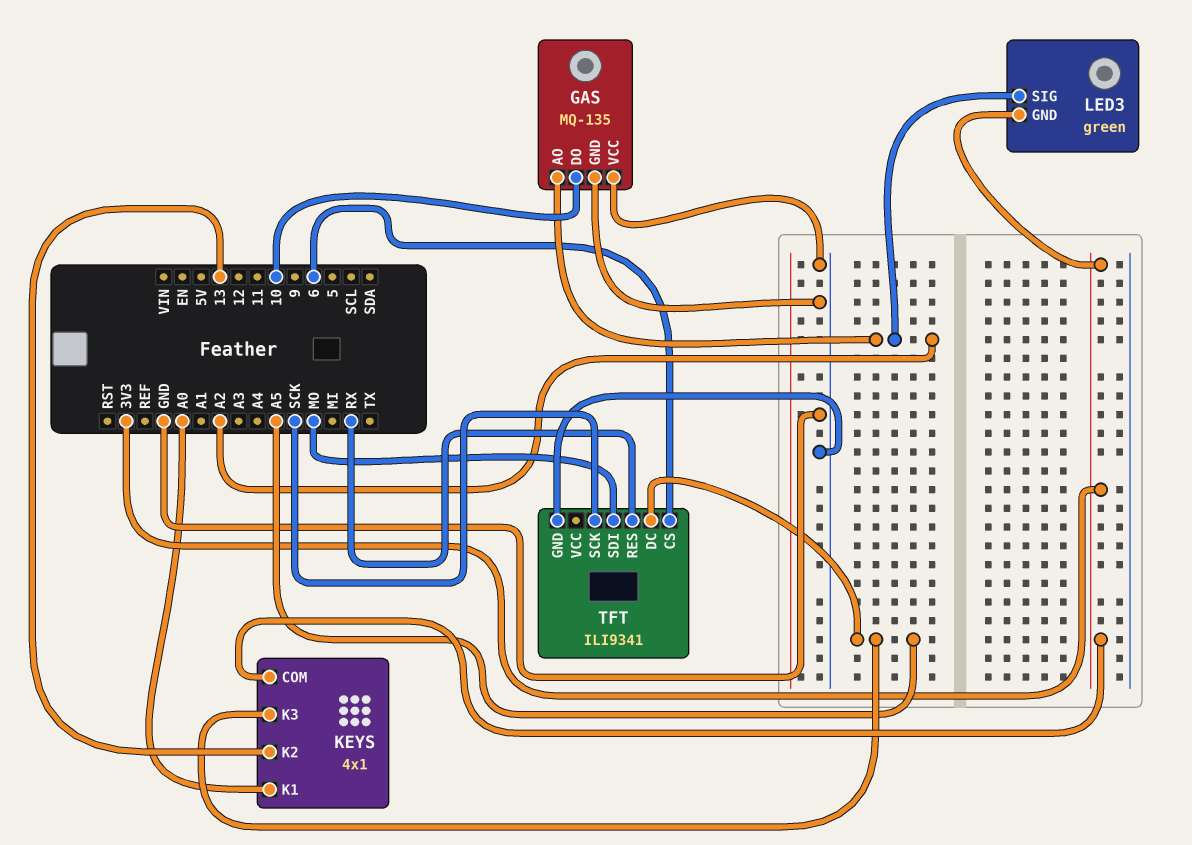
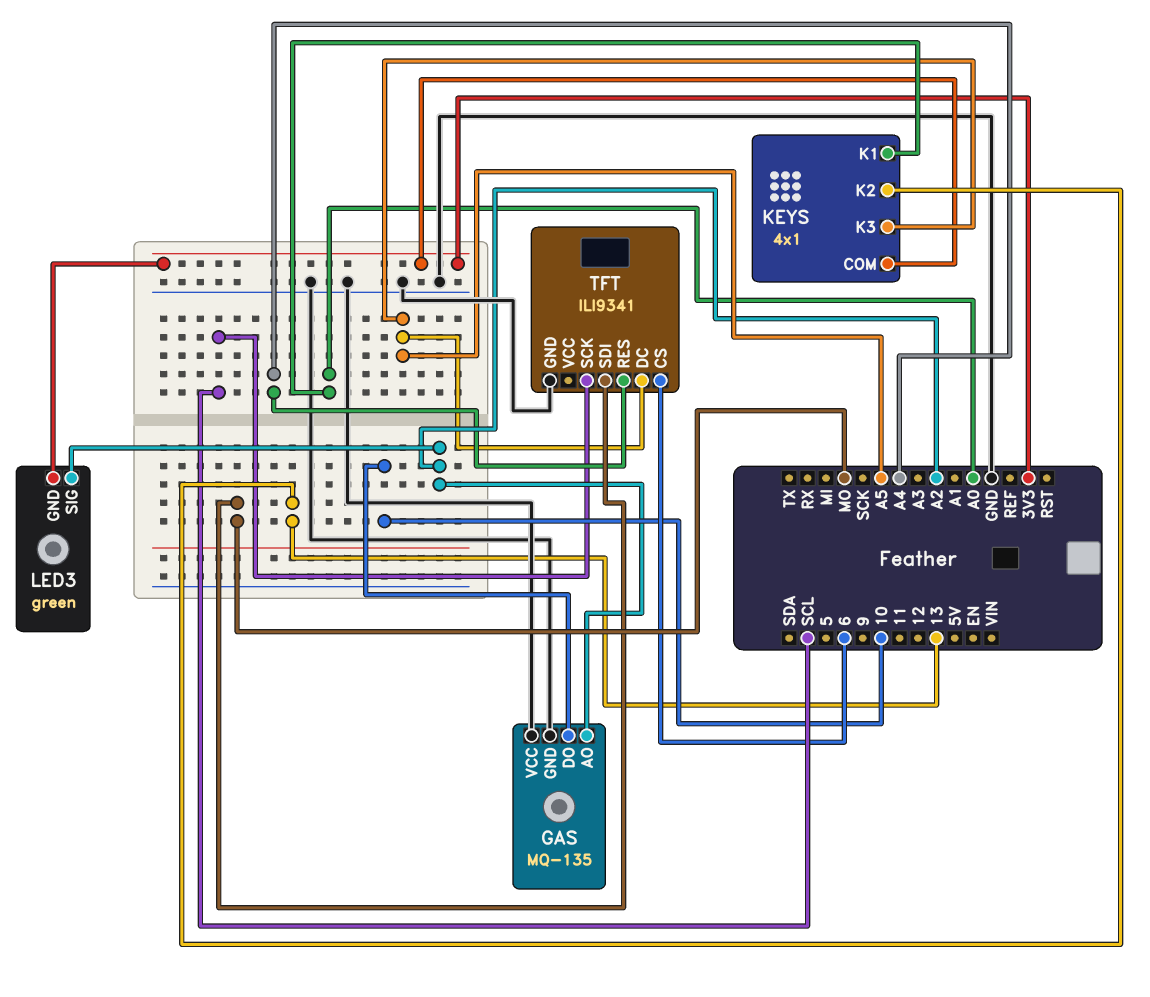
TFT pin RES: RX -> A4
TFT pin SCK: SCK -> SCL

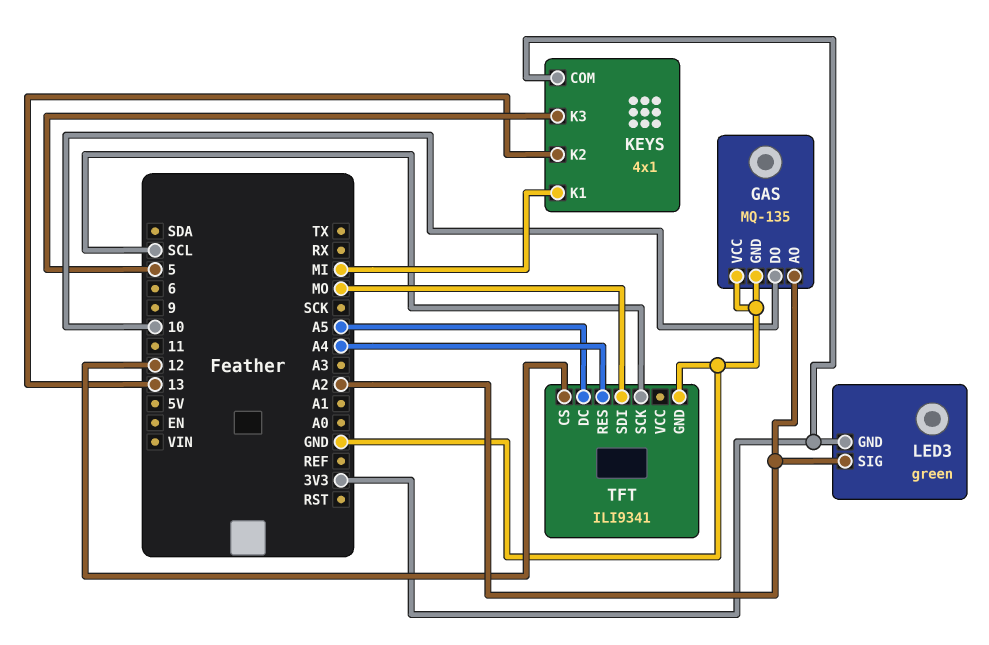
KEYS pin K1: A0 -> MI
KEYS pin K3: A5 -> 5
TFT pin CS: 6 -> 12

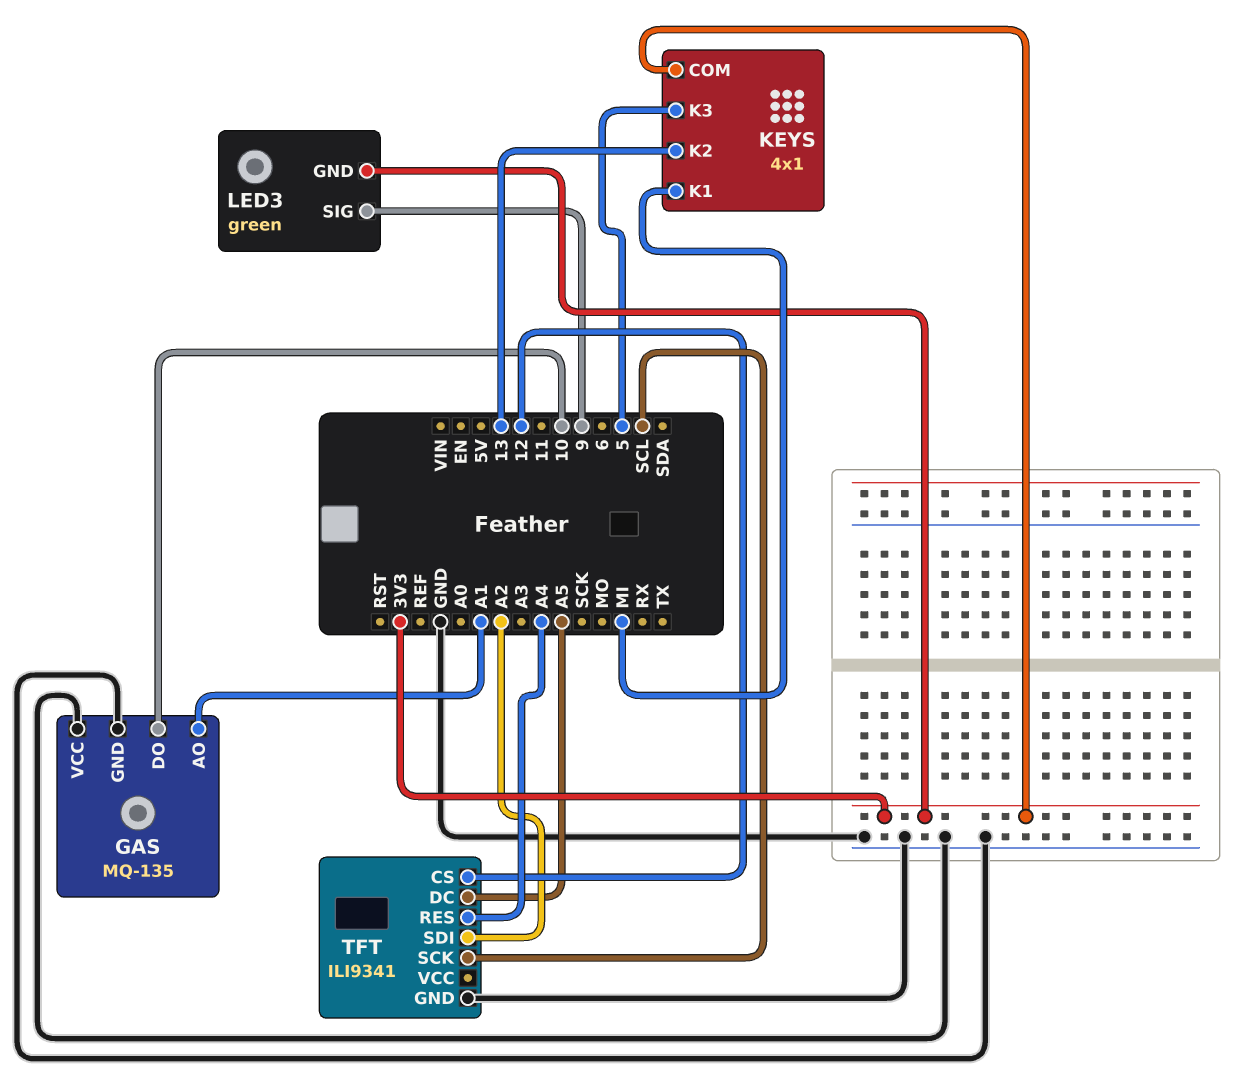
GAS pin AO: A2 -> A1
LED3 pin SIG: A2 -> 9
TFT pin SDI: MO -> A2

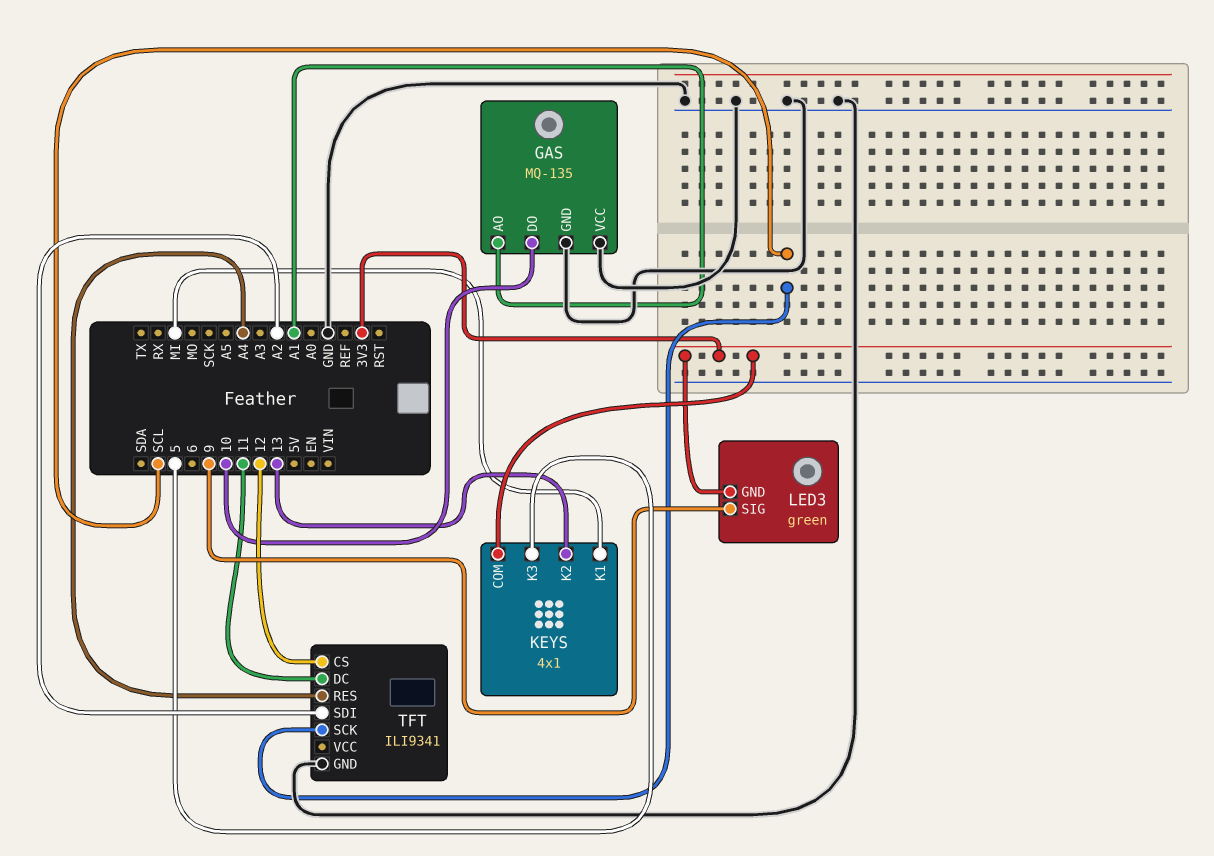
TFT pin DC: A5 -> 11

